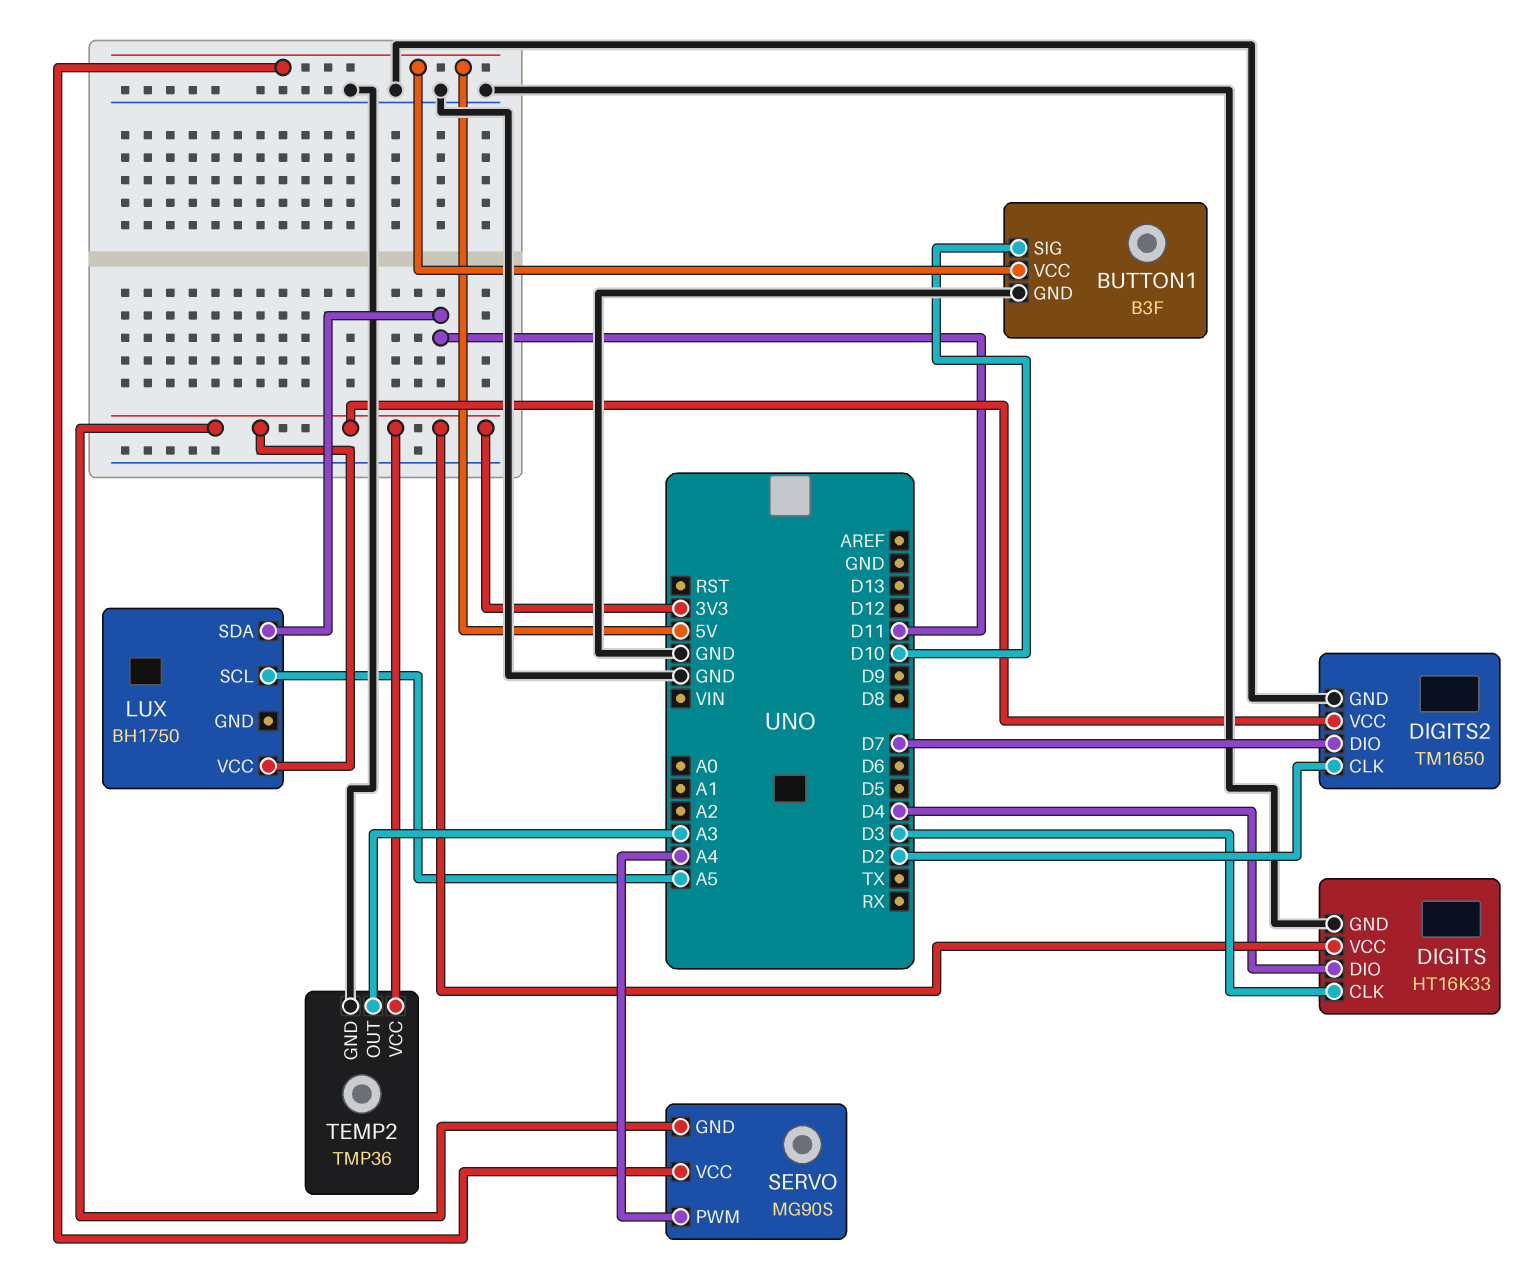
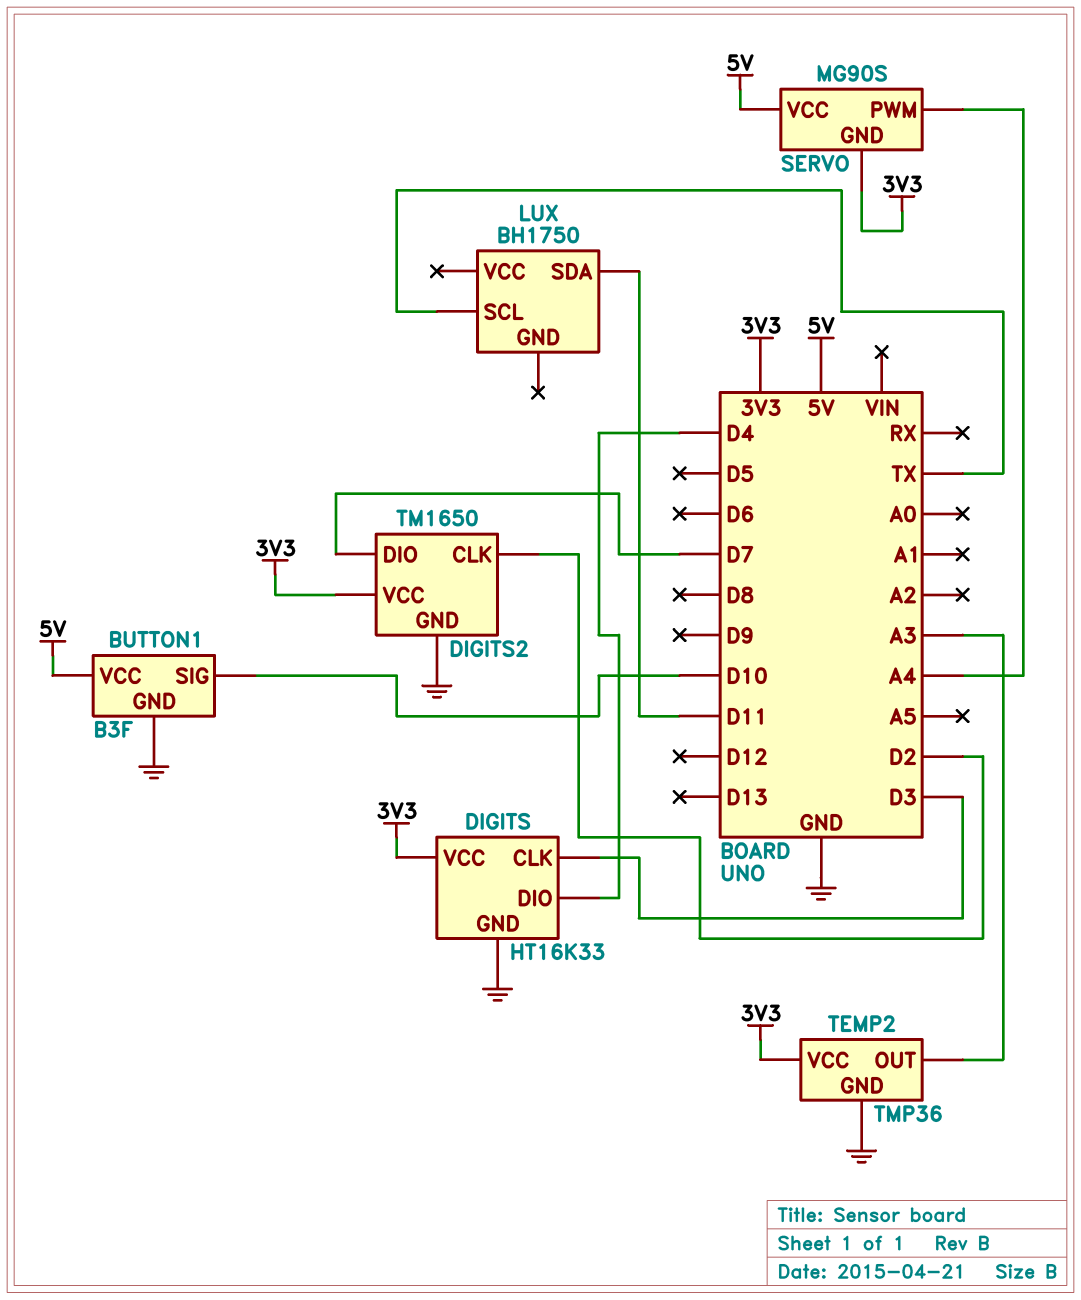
LUX pin SCL: A5 -> TX
LUX pin VCC: 3V3 -> none

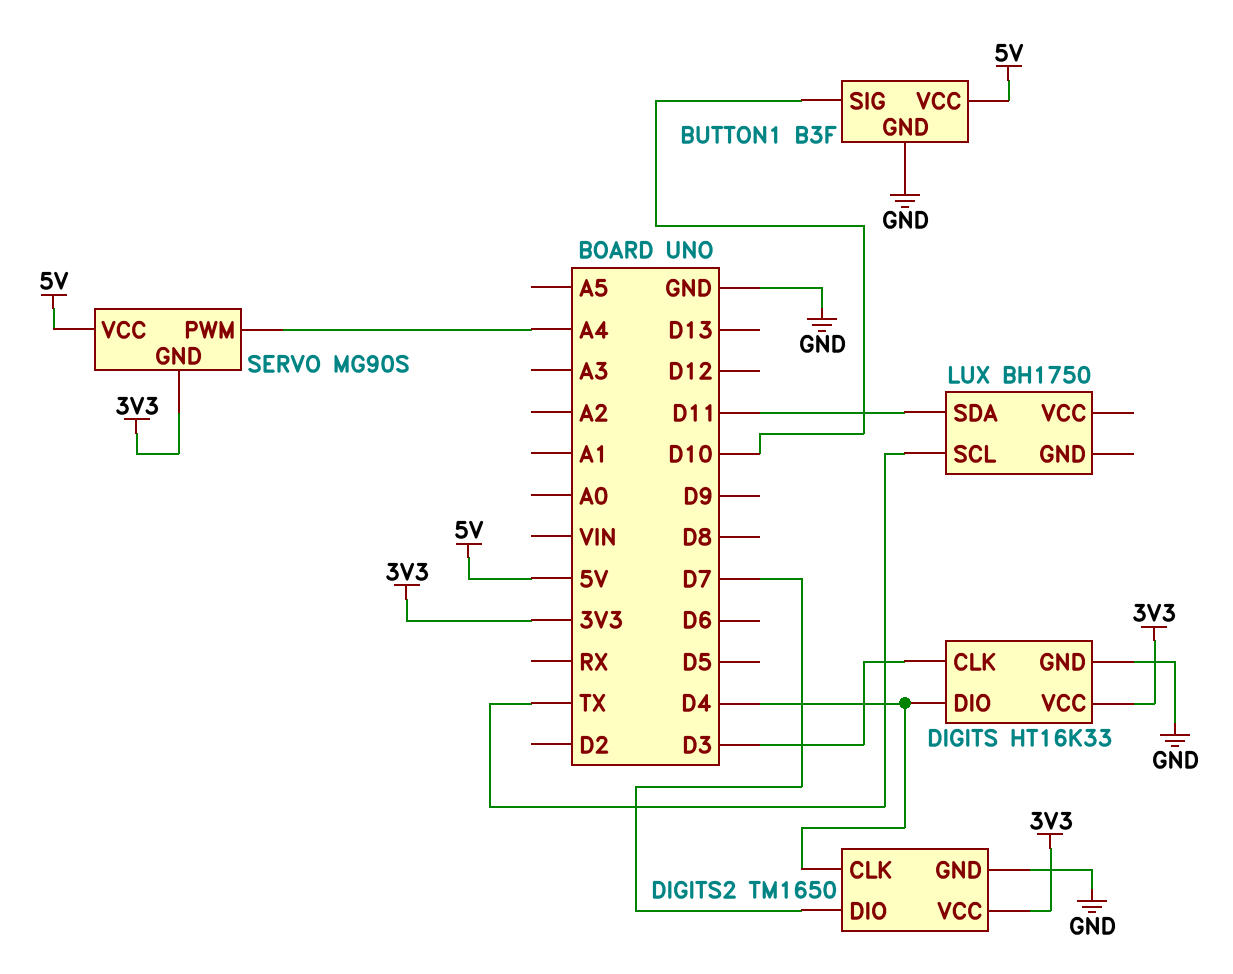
DIGITS2 pin CLK: D2 -> D4
TEMP2: TMP36 -> none
TEMP2 pin GND: GND -> none
TEMP2 pin OUT: A3 -> none
TEMP2 pin VCC: 3V3 -> none

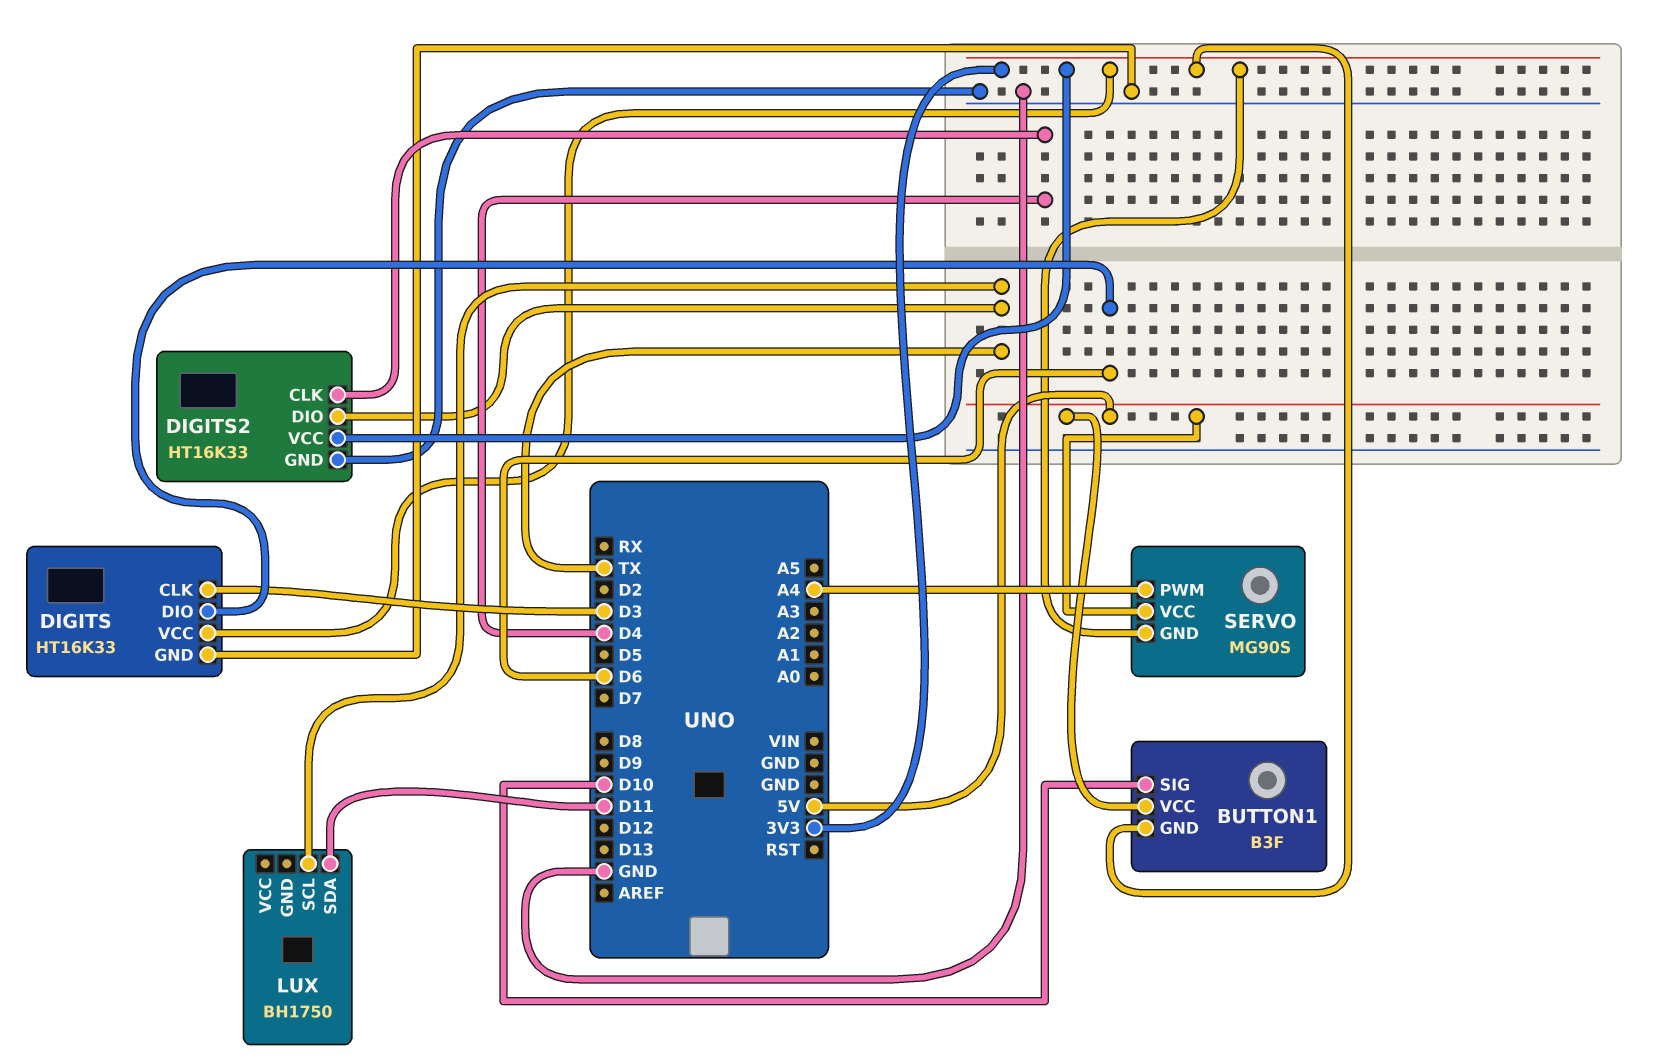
BUTTON1 pin GND: GND -> 3V3
DIGITS pin DIO: D4 -> D6
DIGITS2: TM1650 -> HT16K33
DIGITS2 pin DIO: D7 -> TX

